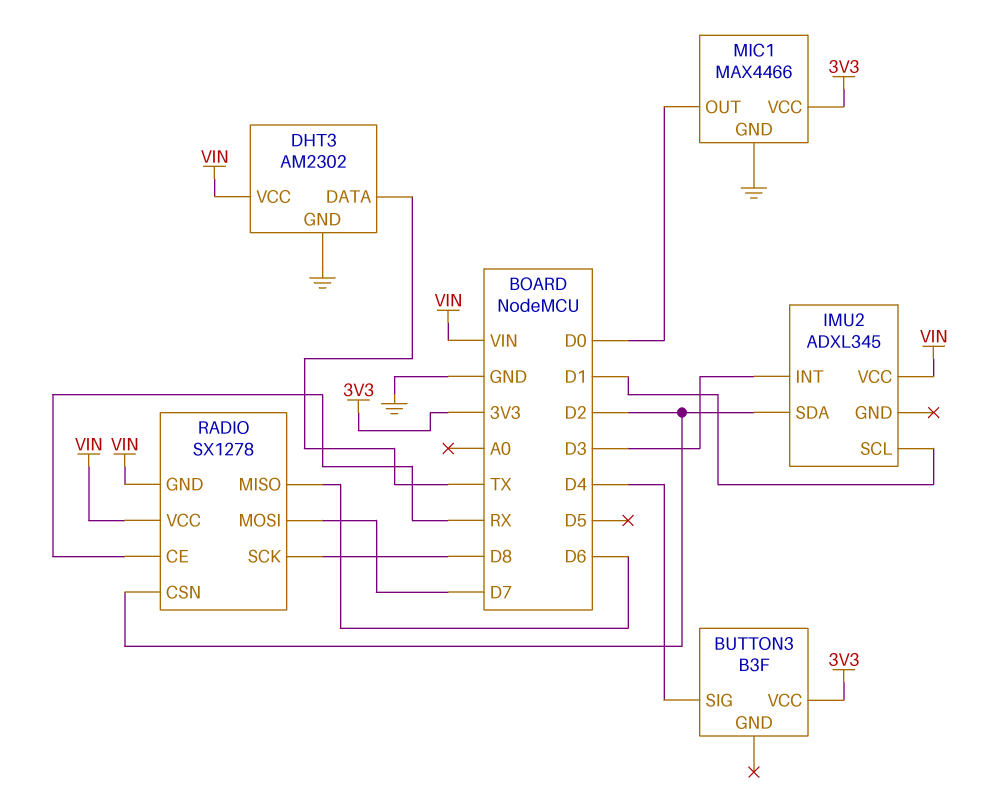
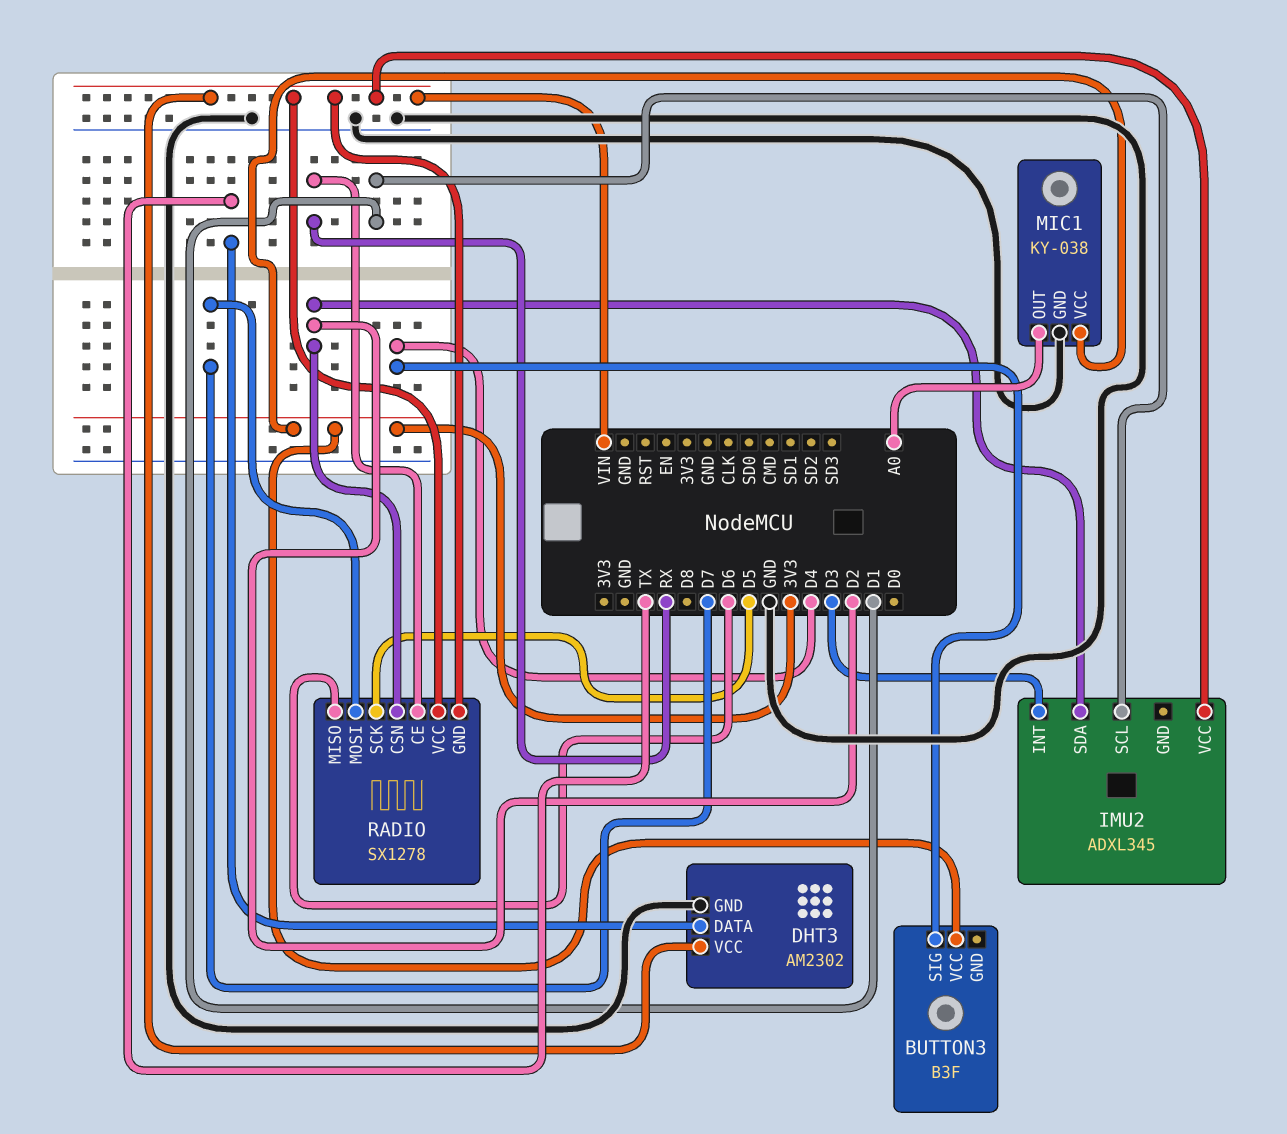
MIC1: MAX4466 -> KY-038
MIC1 pin OUT: D0 -> A0
RADIO pin SCK: D8 -> D5

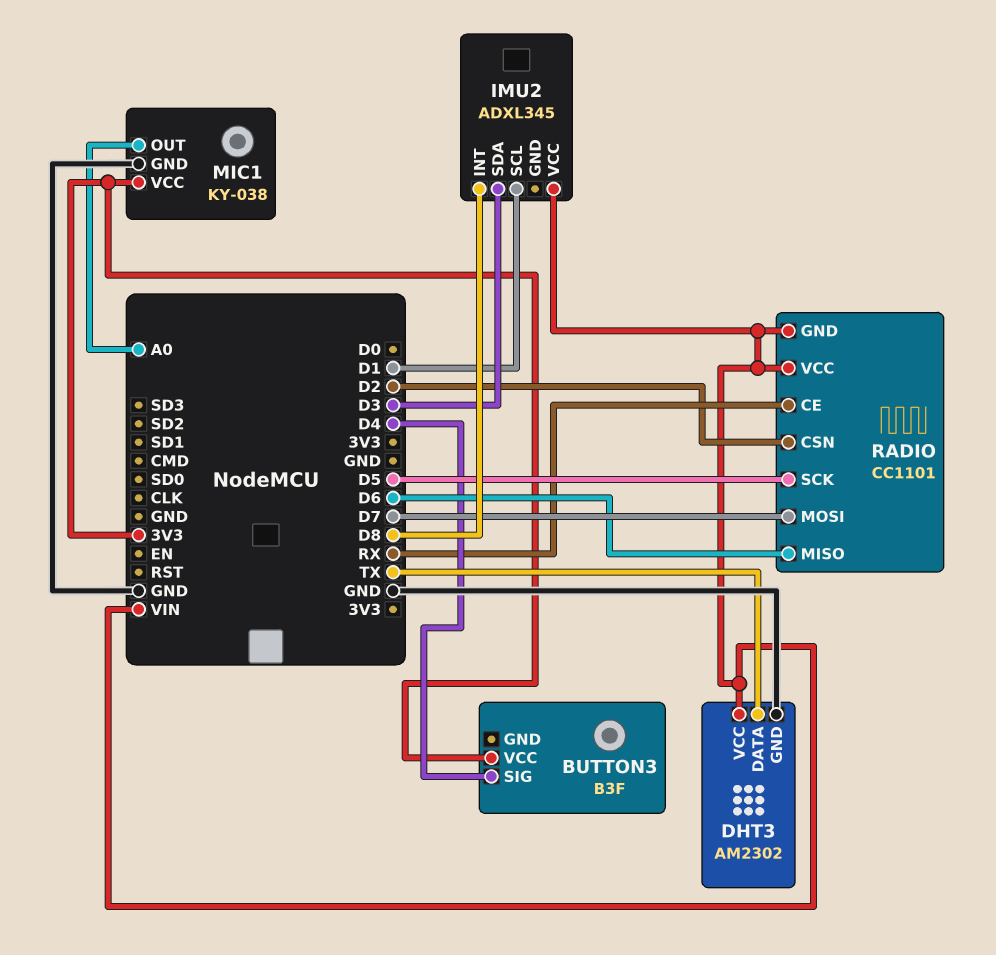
IMU2 pin INT: D3 -> D8
IMU2 pin SDA: D2 -> D3
RADIO: SX1278 -> CC1101

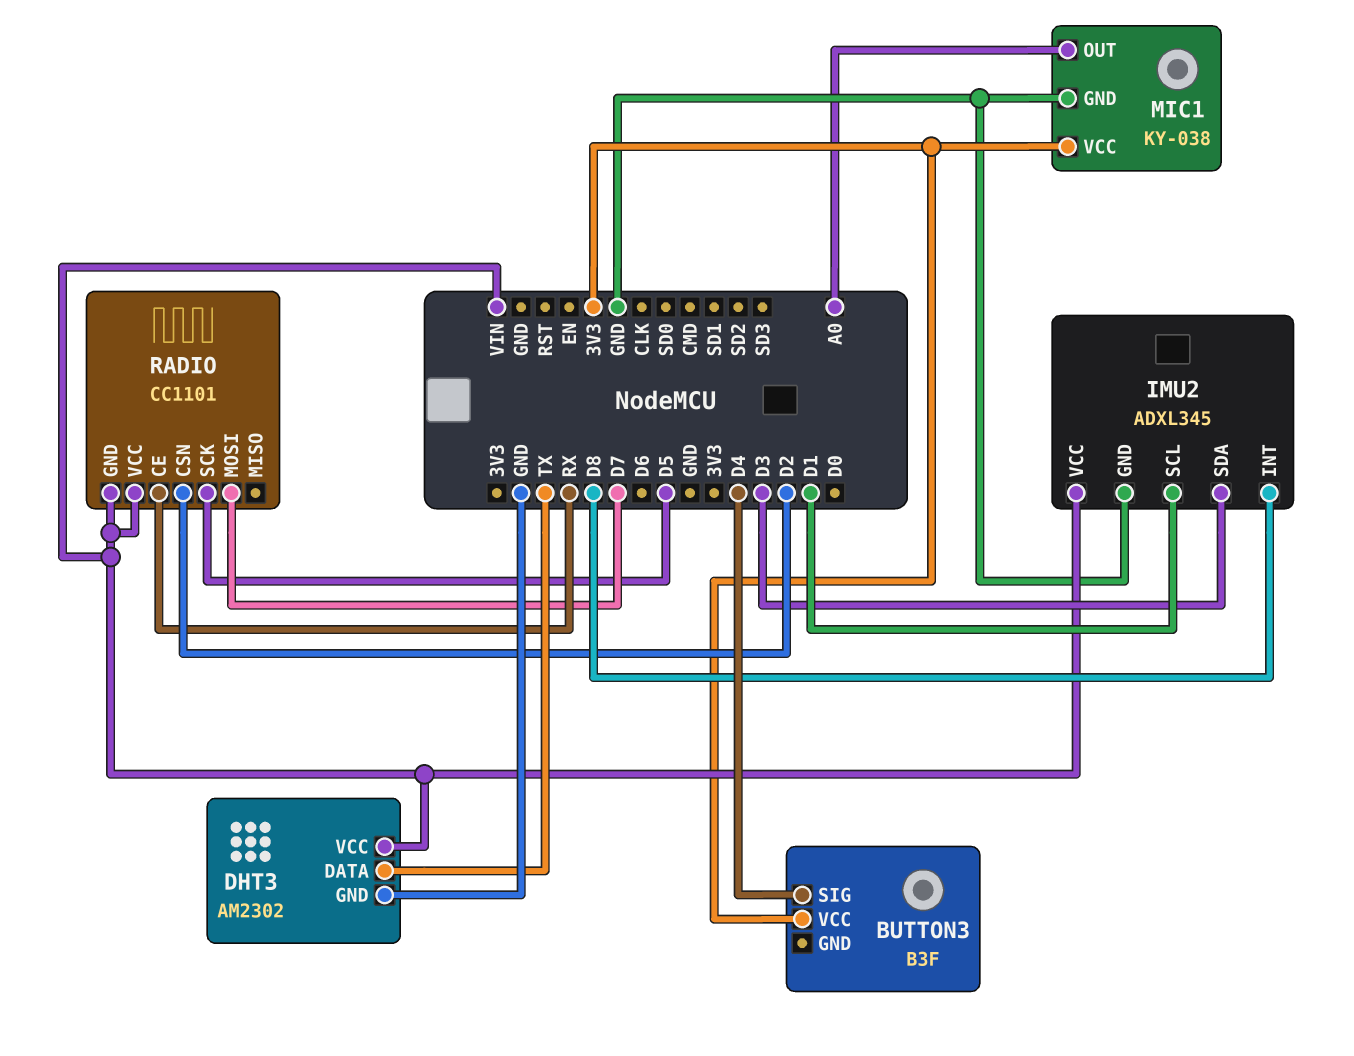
IMU2 pin GND: none -> GND
RADIO pin MISO: D6 -> none

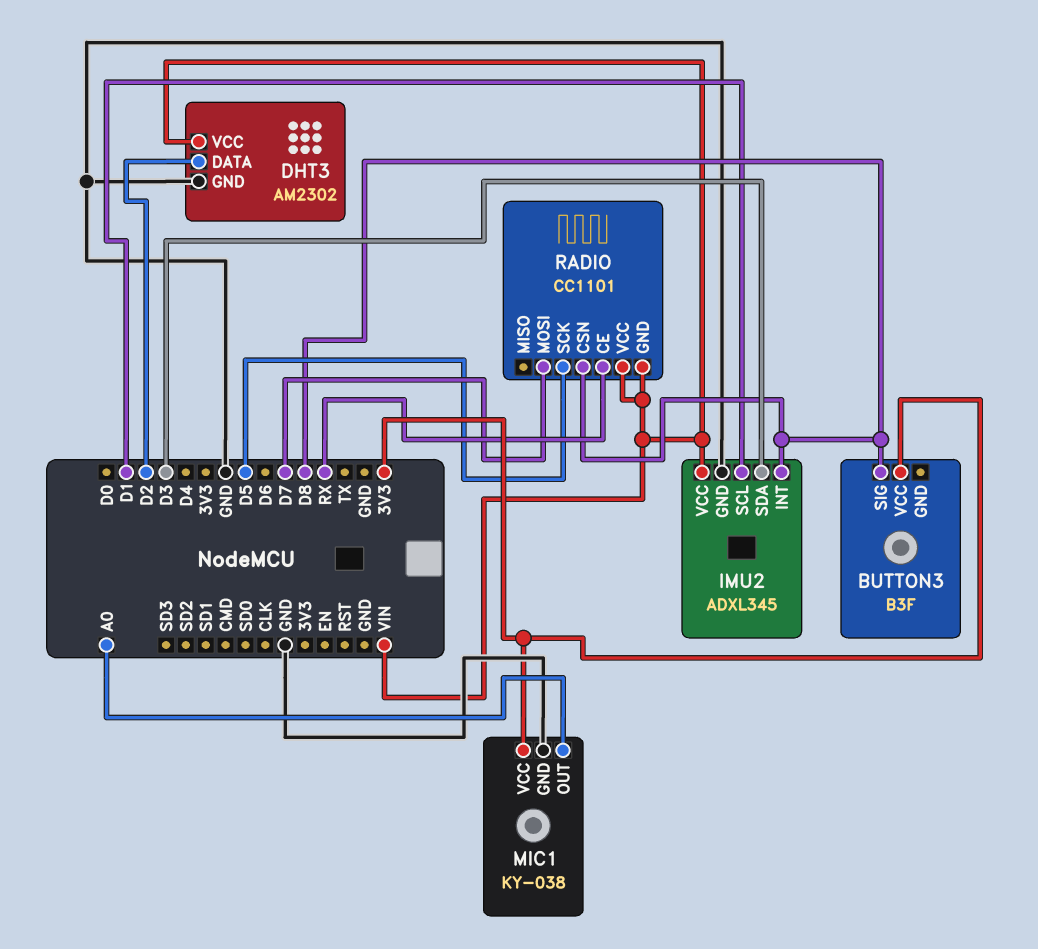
BUTTON3 pin SIG: D4 -> D8
DHT3 pin DATA: TX -> D2
RADIO pin CSN: D2 -> D8

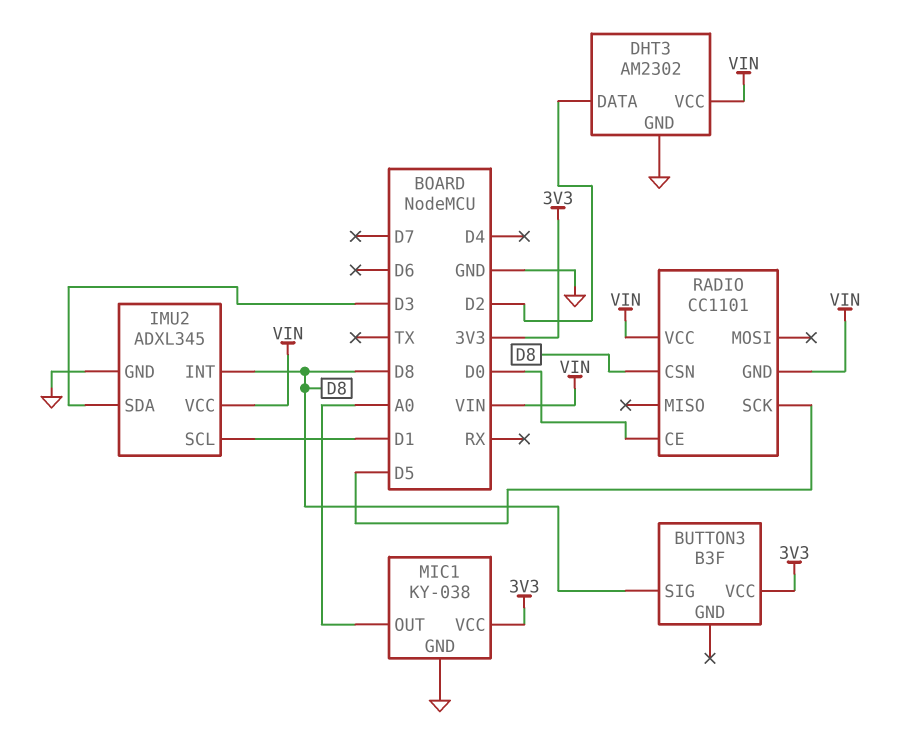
RADIO pin CE: RX -> D0
RADIO pin MOSI: D7 -> none

